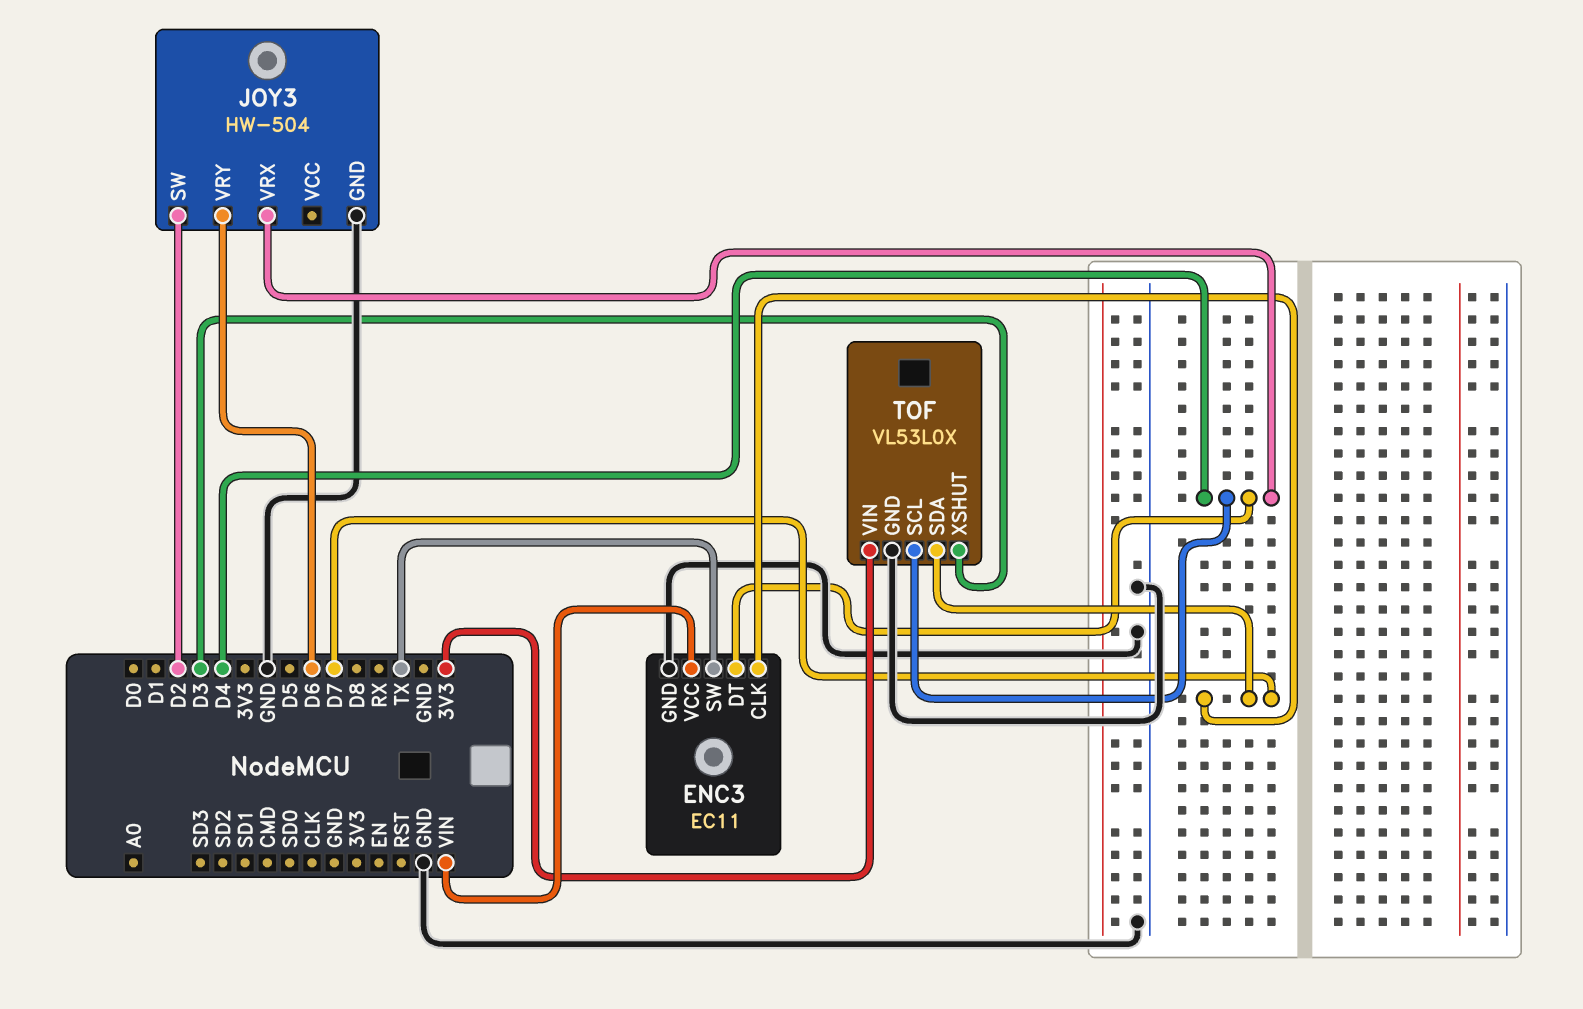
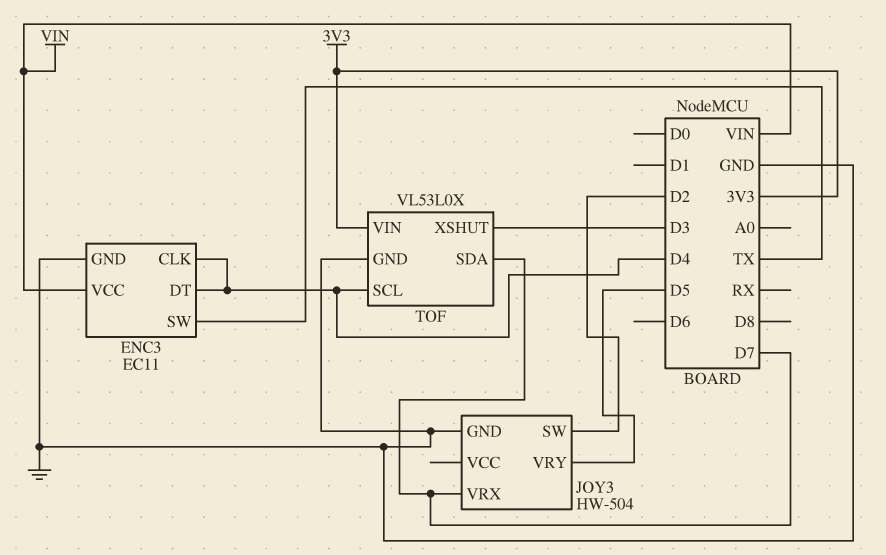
ENC3 pin CLK: D7 -> D4
JOY3 pin VRX: D4 -> D7
JOY3 pin VRY: D6 -> D5

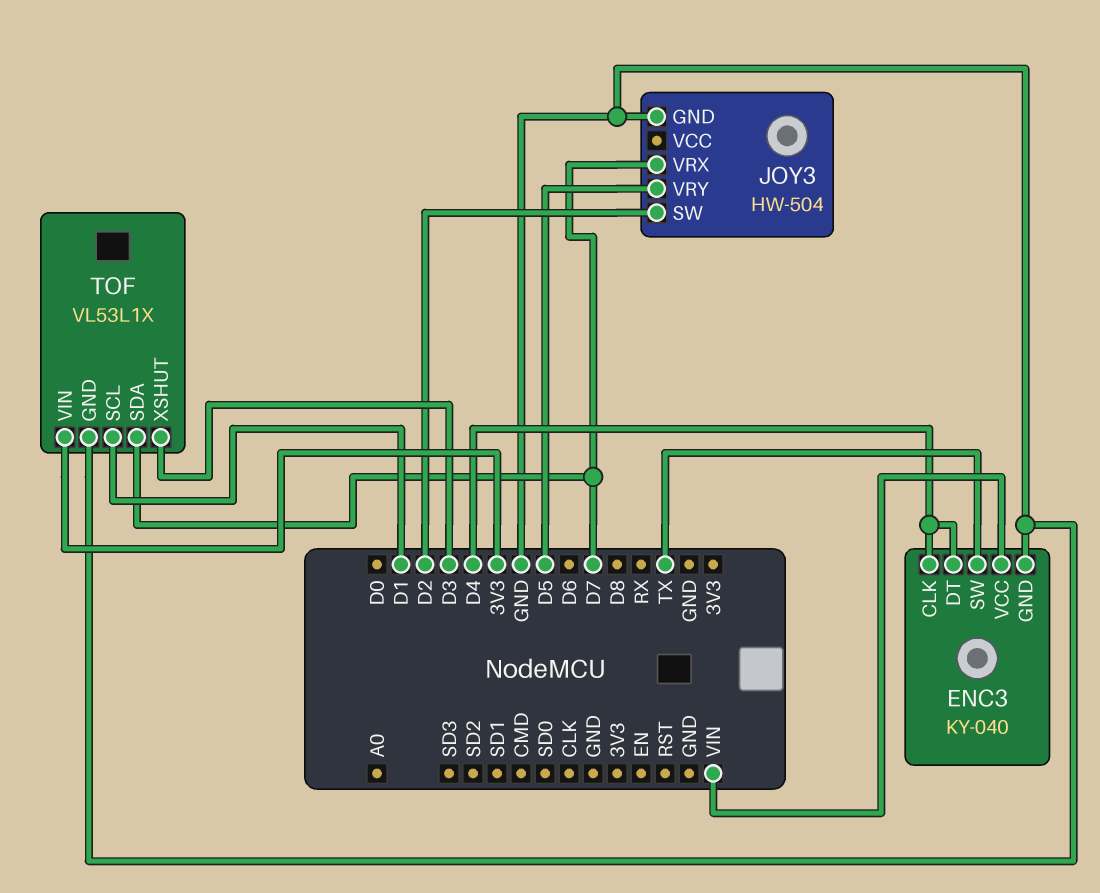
ENC3: EC11 -> KY-040
TOF: VL53L0X -> VL53L1X
TOF pin SCL: D4 -> D1

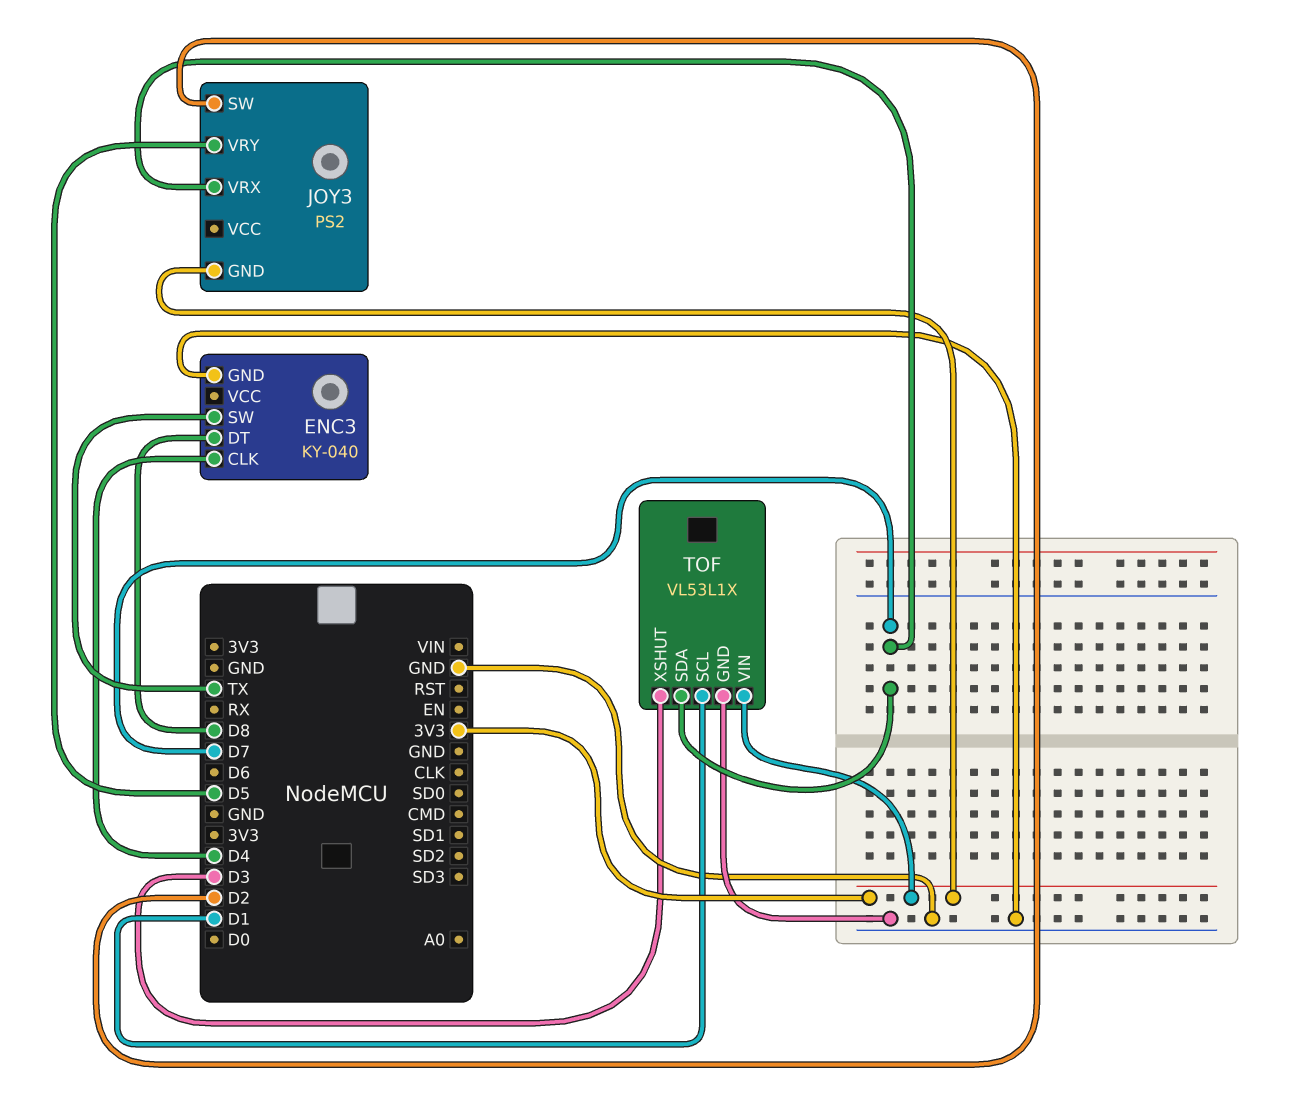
ENC3 pin DT: D4 -> D8
ENC3 pin VCC: VIN -> none
JOY3: HW-504 -> PS2
JOY3 pin GND: GND -> 3V3

